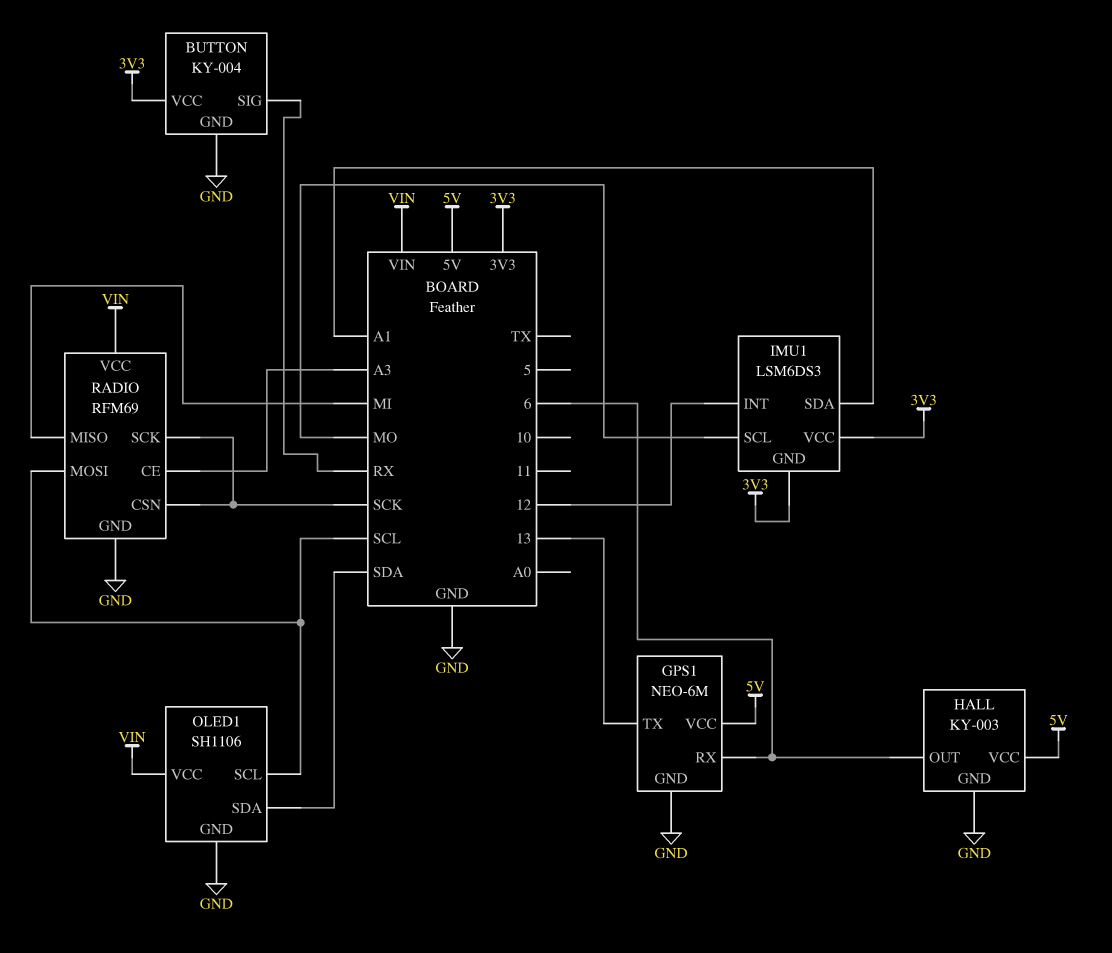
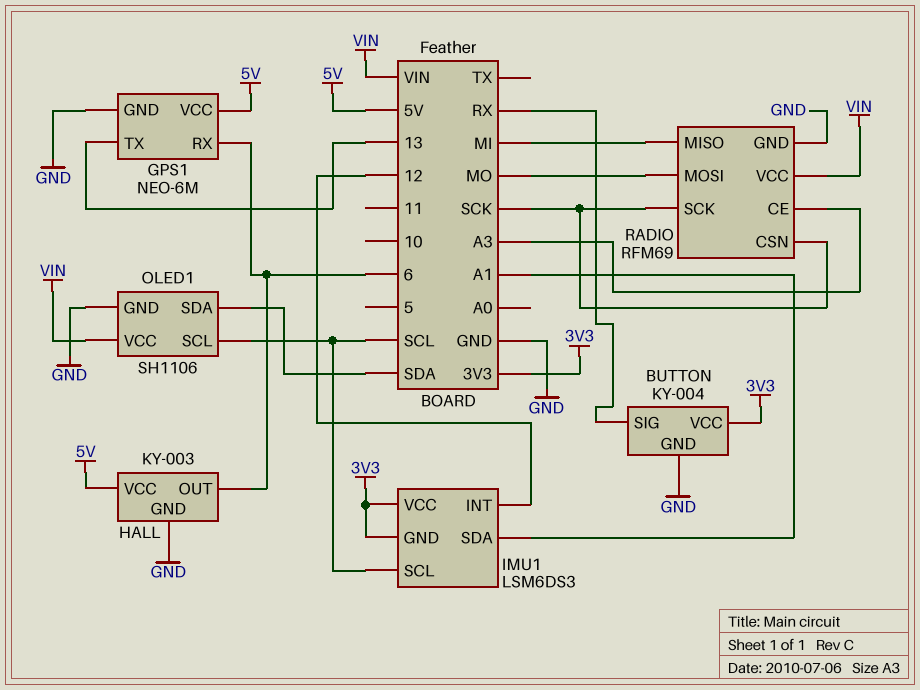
IMU1 pin SCL: MO -> SCL
RADIO pin MOSI: SCL -> MO

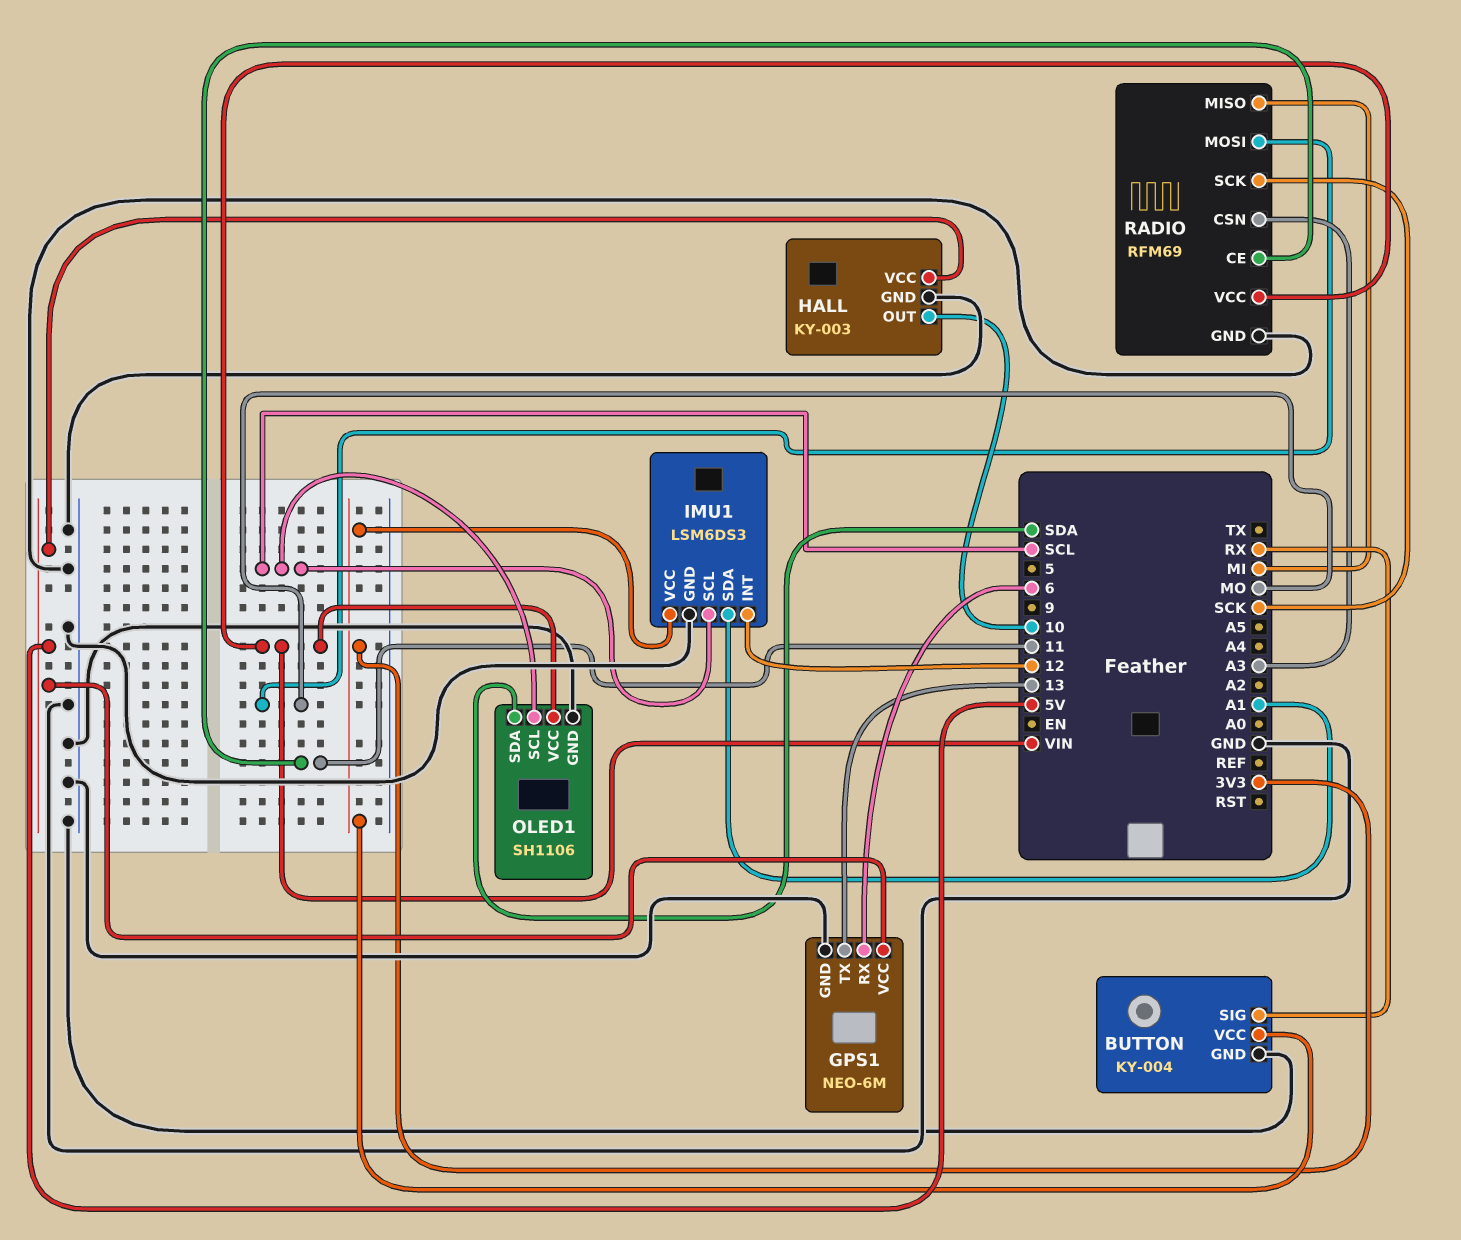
HALL pin OUT: 6 -> 10
IMU1 pin GND: 3V3 -> GND
RADIO pin CE: A3 -> 11
RADIO pin CSN: SCK -> A3

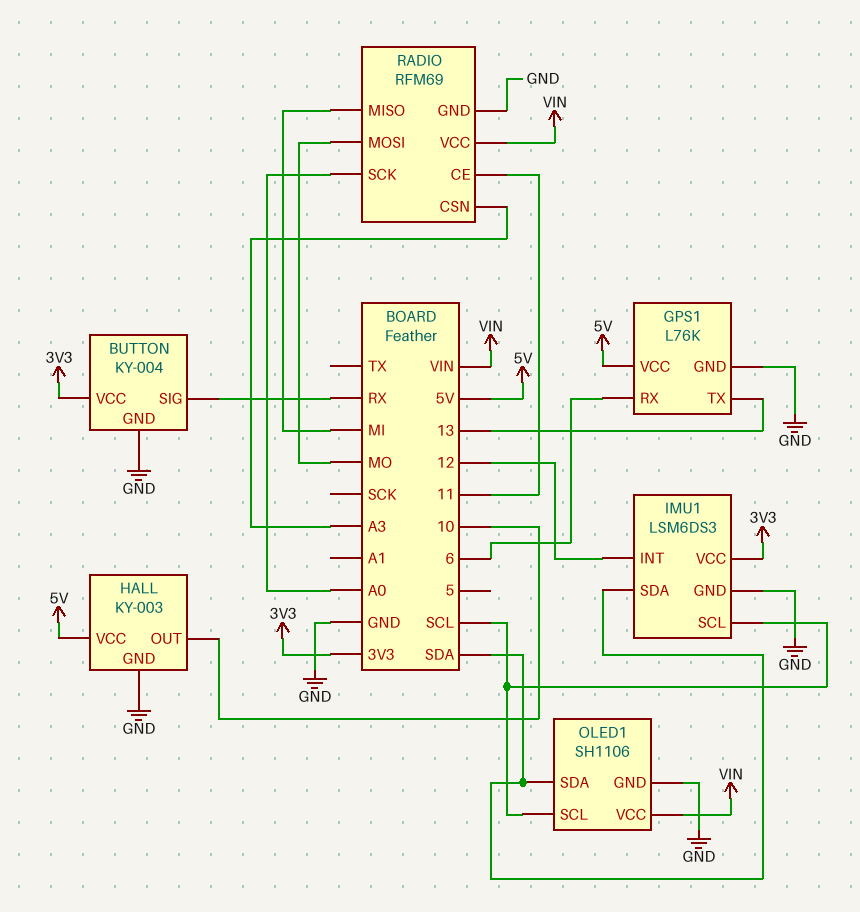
GPS1: NEO-6M -> L76K
IMU1 pin SDA: A1 -> SDA
RADIO pin SCK: SCK -> A0

